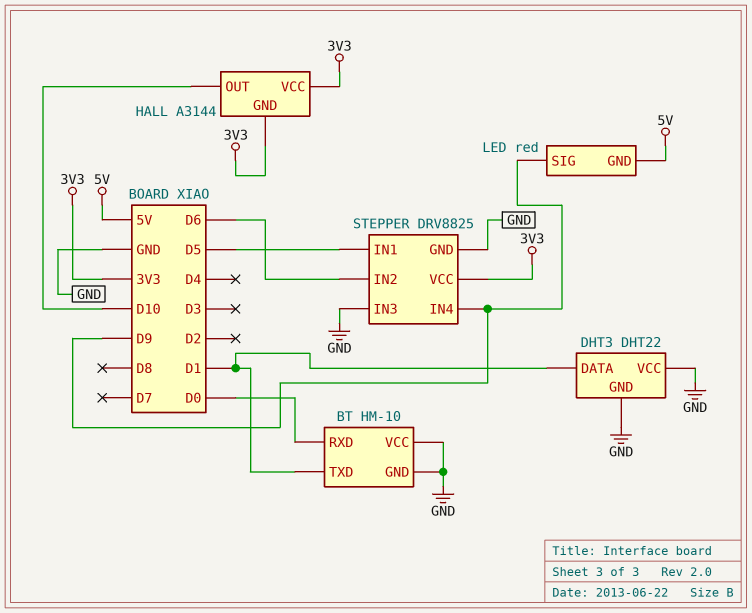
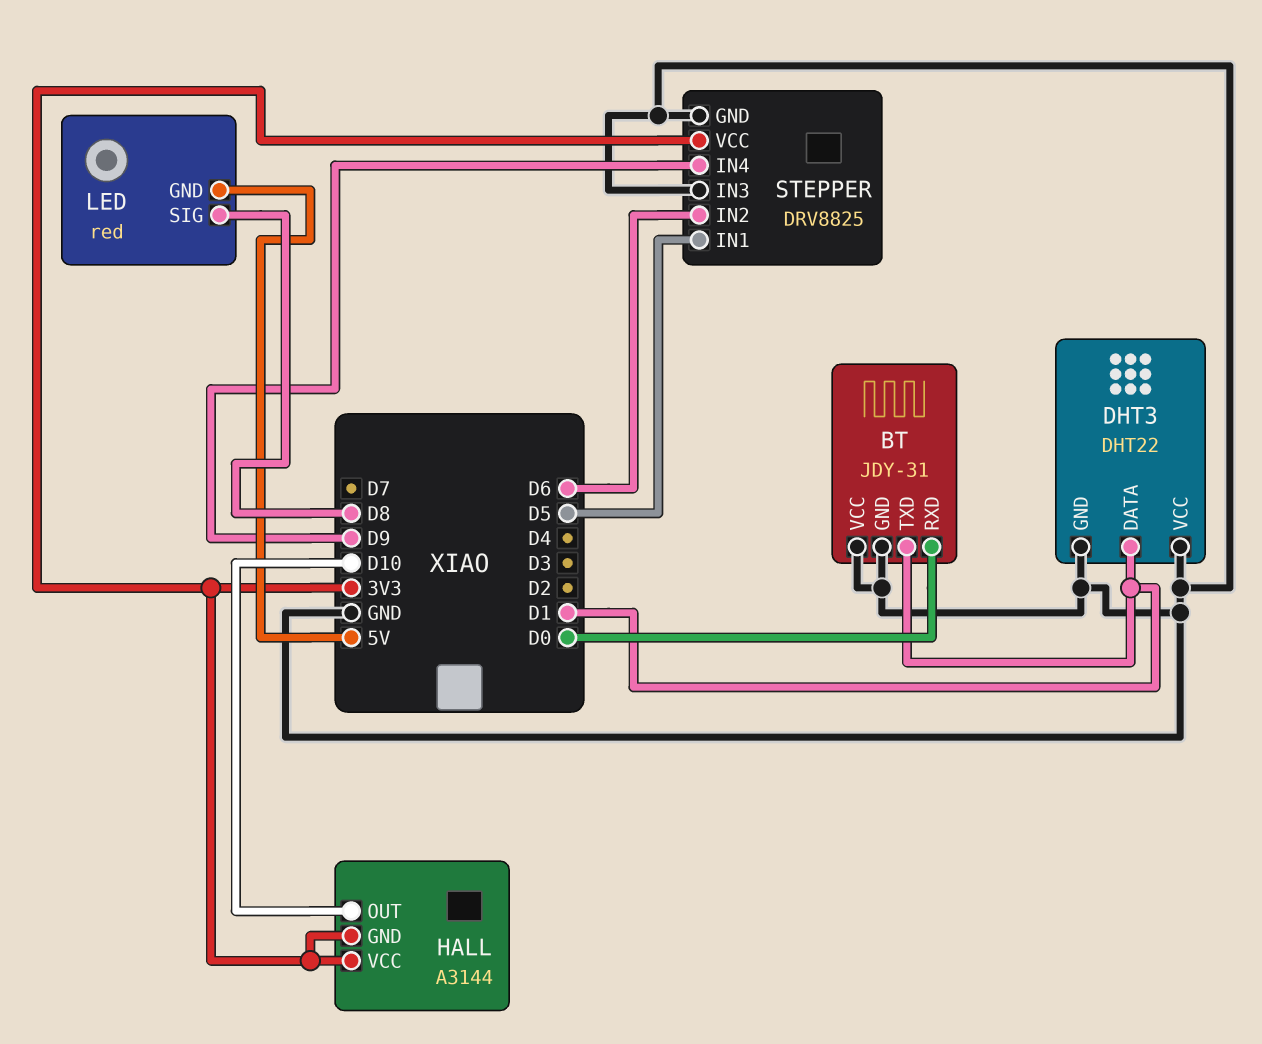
BT: HM-10 -> JDY-31
LED pin SIG: D9 -> D8

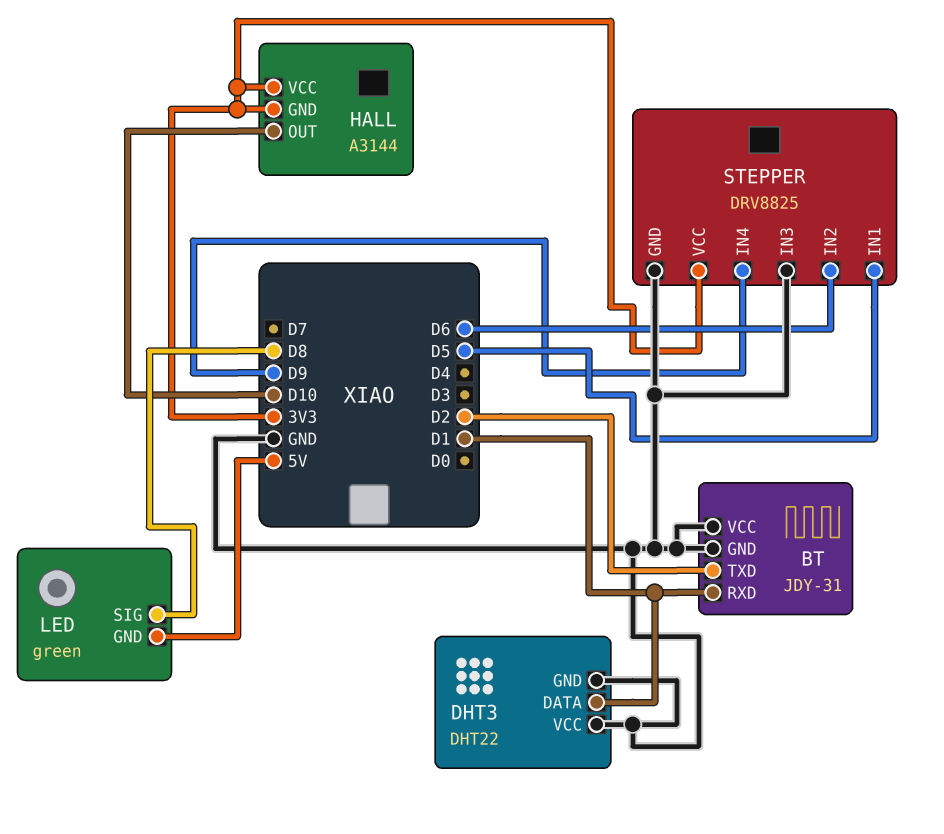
BT pin RXD: D0 -> D1
BT pin TXD: D1 -> D2
LED: red -> green

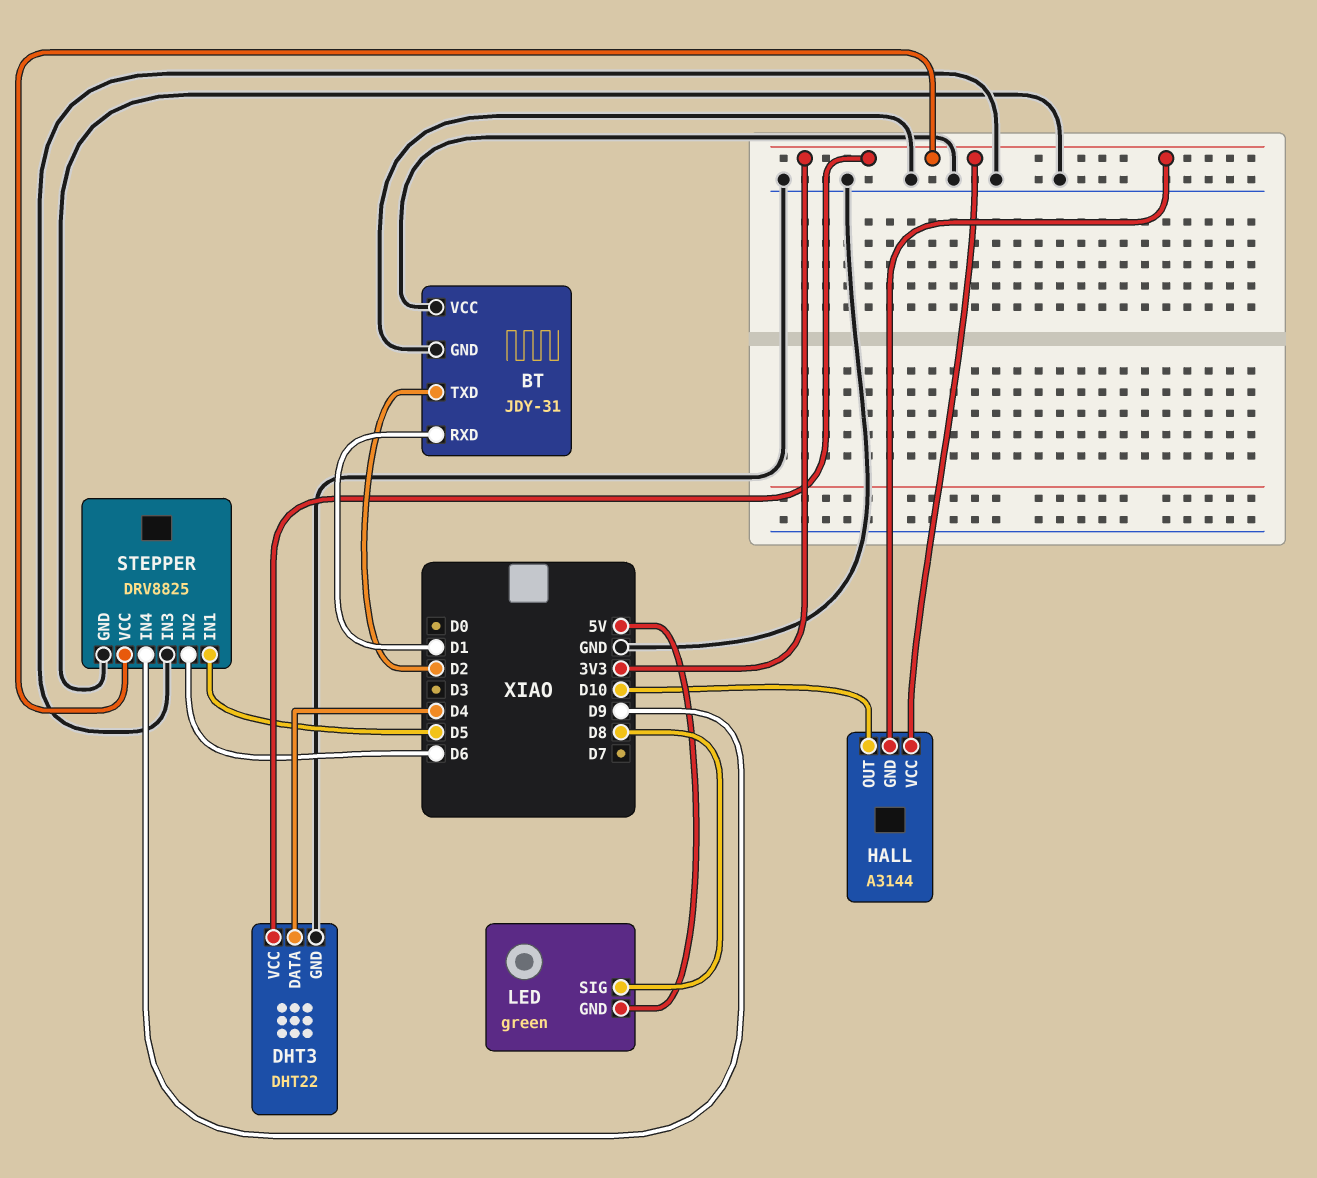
DHT3 pin DATA: D1 -> D4
DHT3 pin VCC: GND -> 3V3

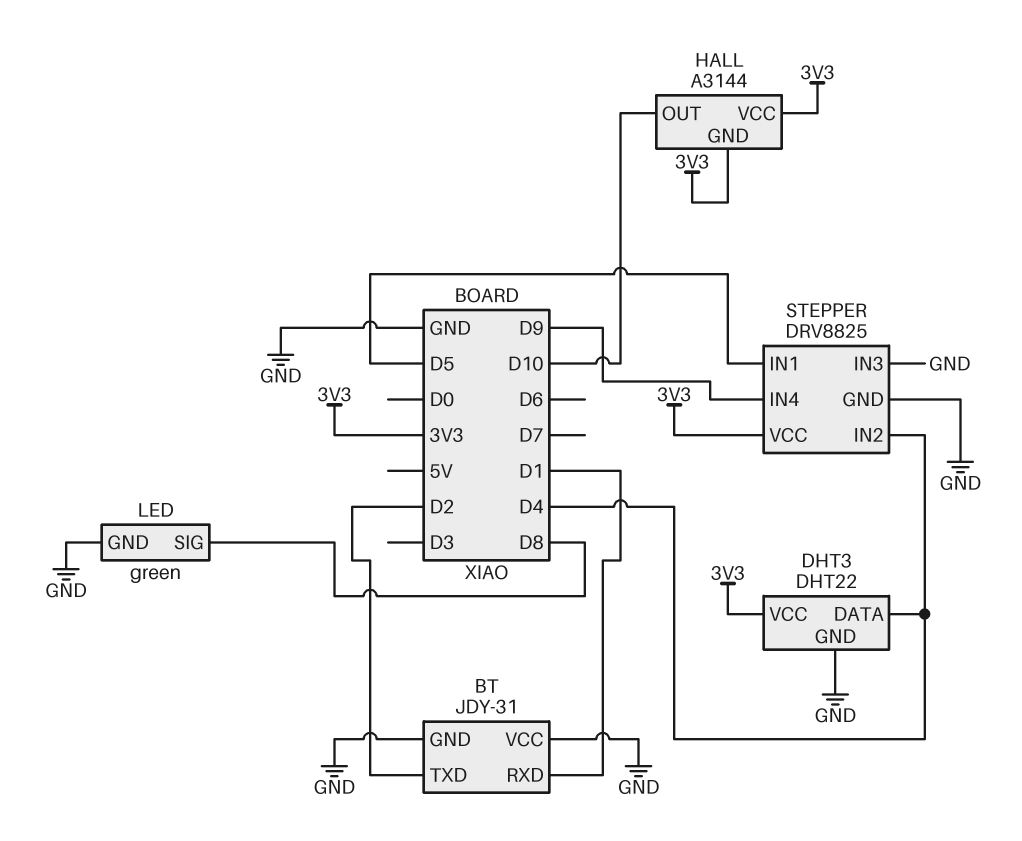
LED pin GND: 5V -> GND
STEPPER pin IN2: D6 -> D4

